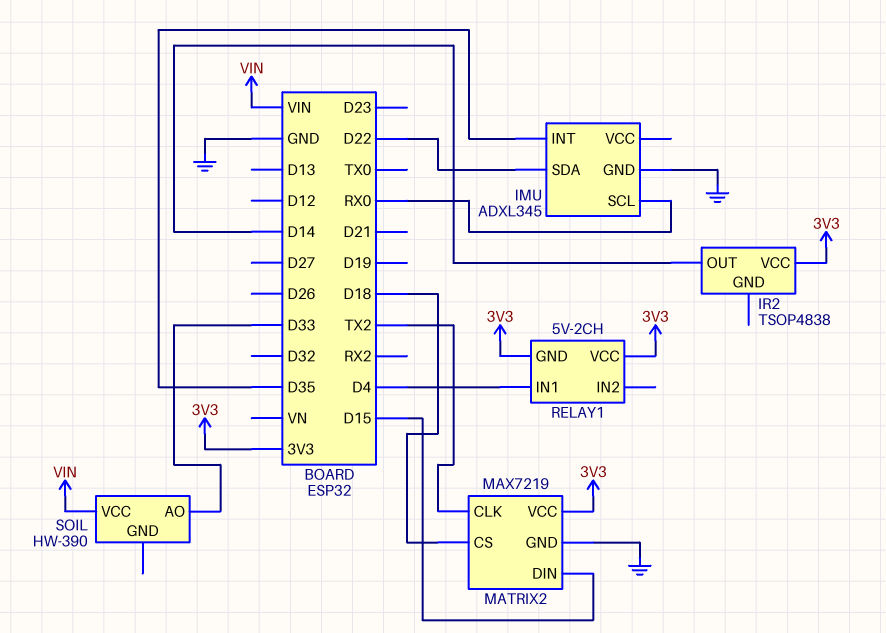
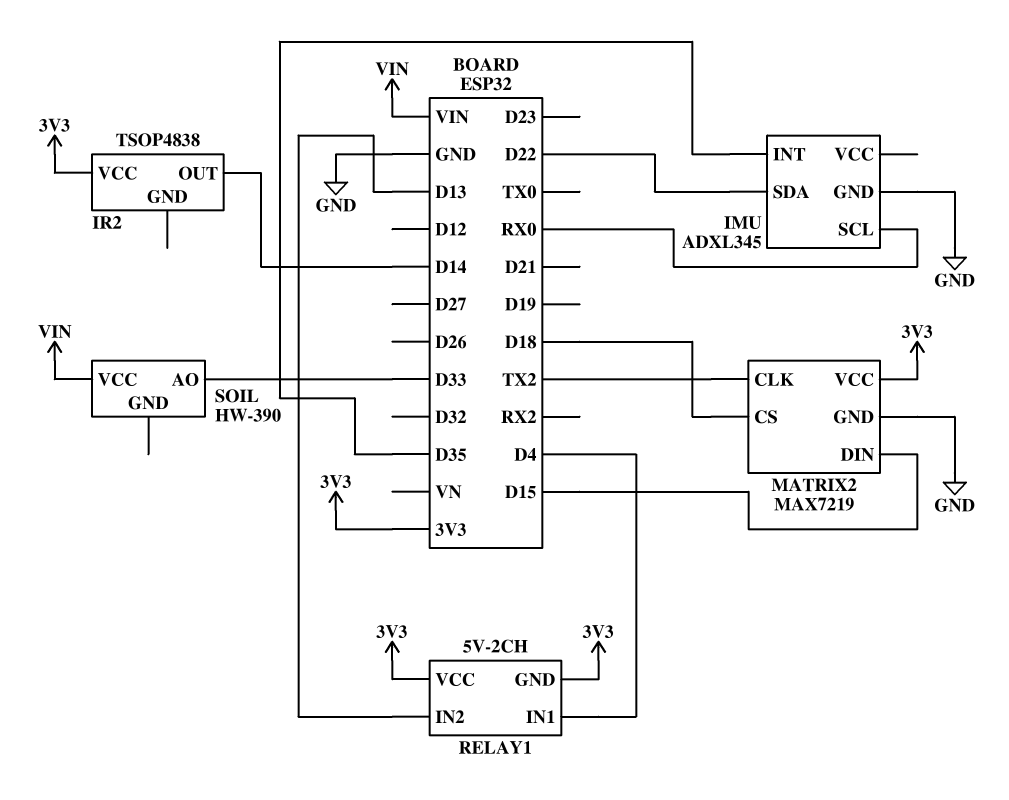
RELAY1 pin IN2: none -> D13

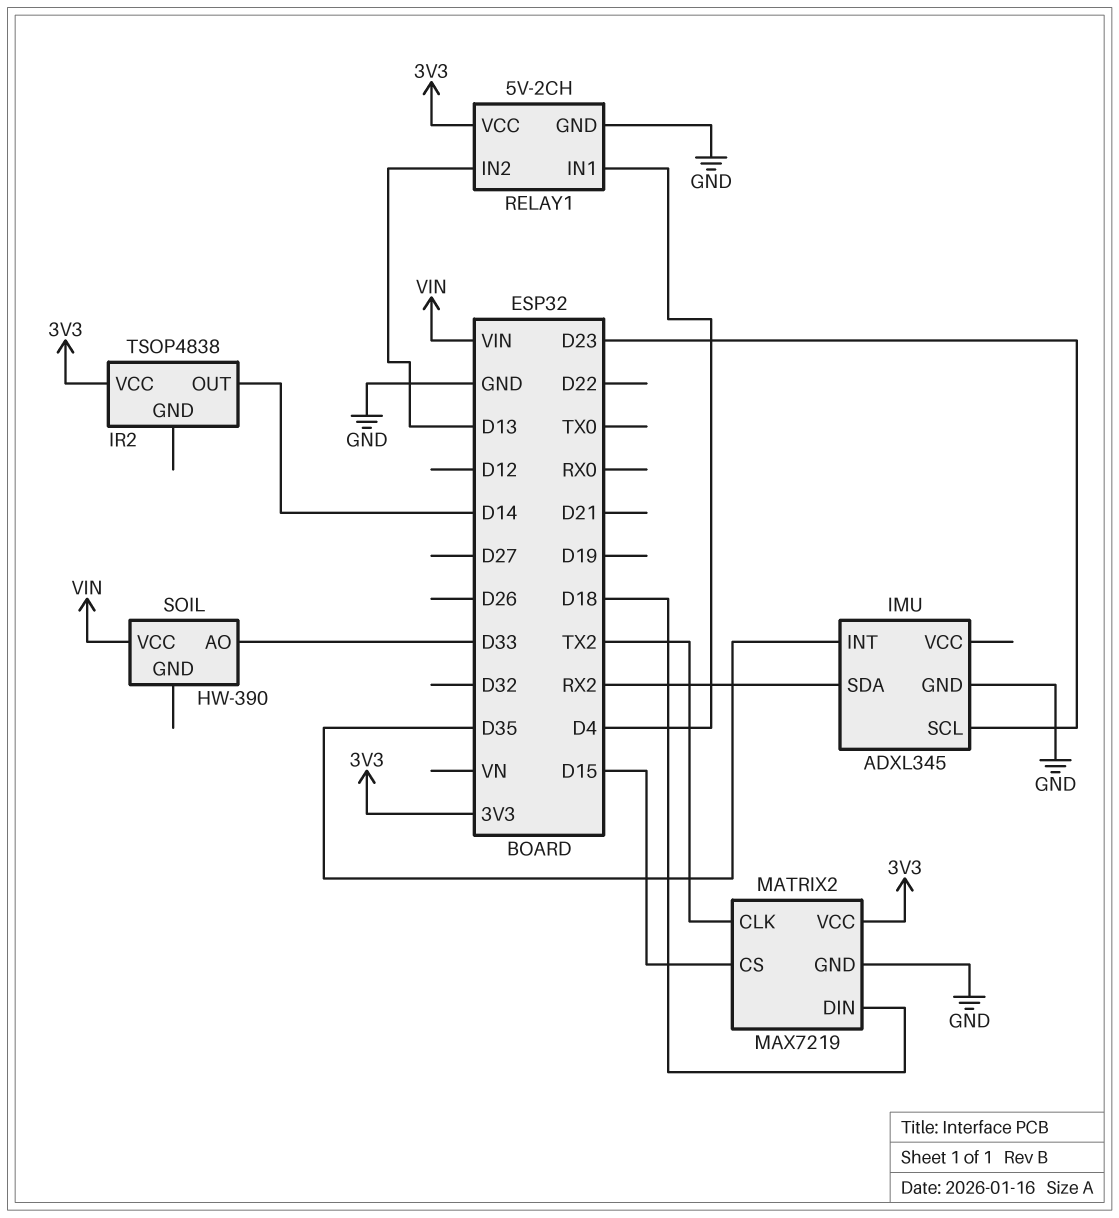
IMU pin SCL: RX0 -> D23
IMU pin SDA: D22 -> RX2
MATRIX2 pin CS: D18 -> D15
MATRIX2 pin DIN: D15 -> D18
RELAY1 pin GND: 3V3 -> GND

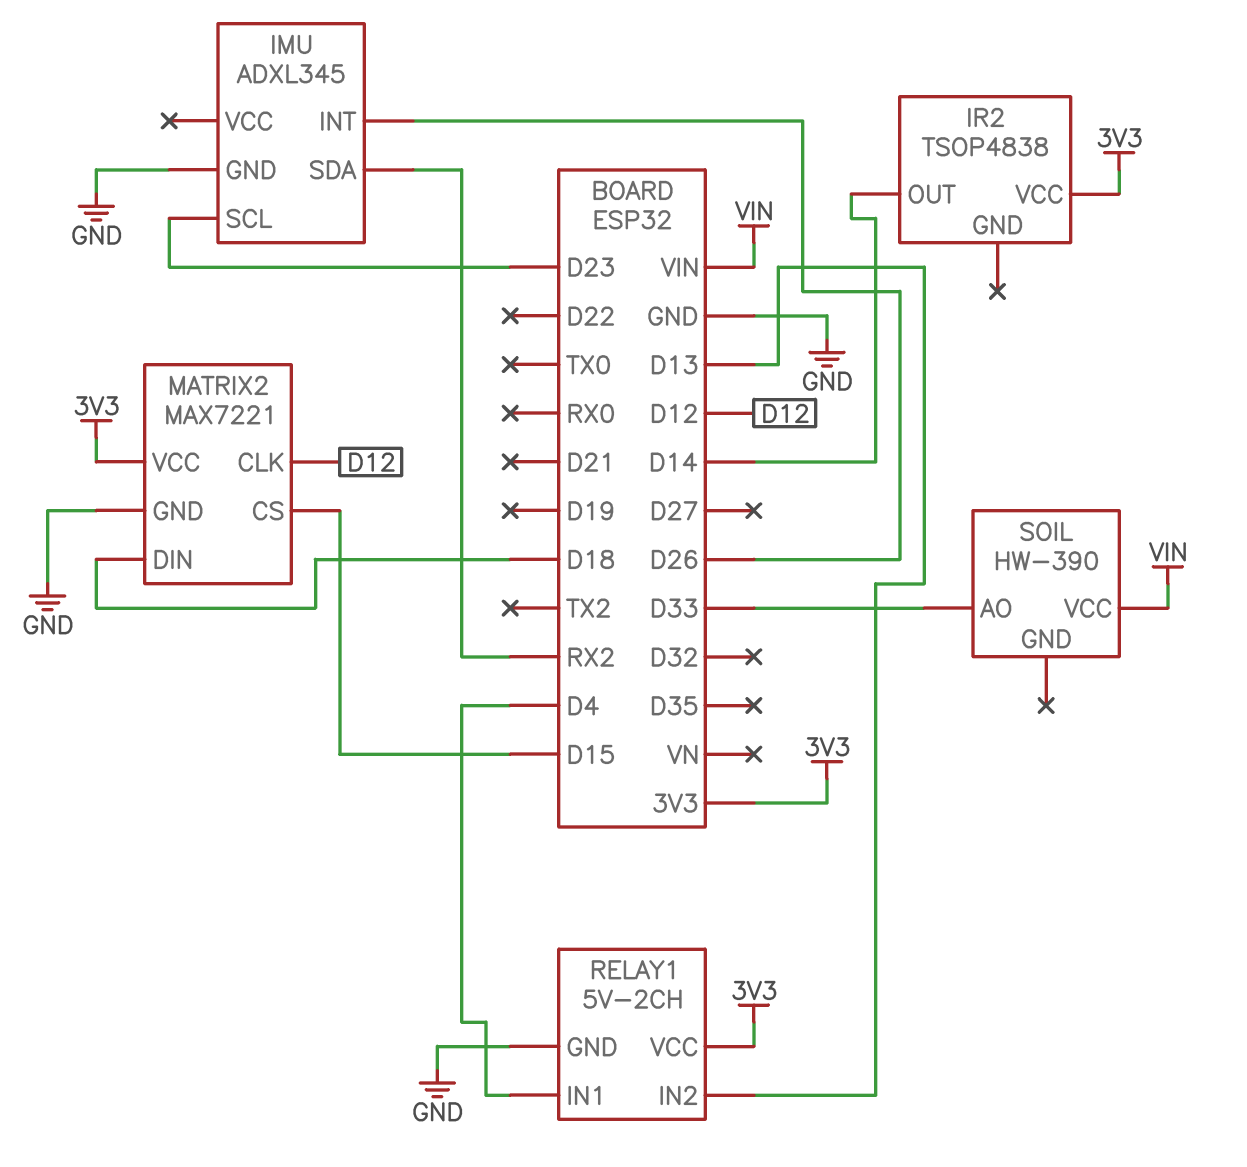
IMU pin INT: D35 -> D26
MATRIX2: MAX7219 -> MAX7221
MATRIX2 pin CLK: TX2 -> D12

